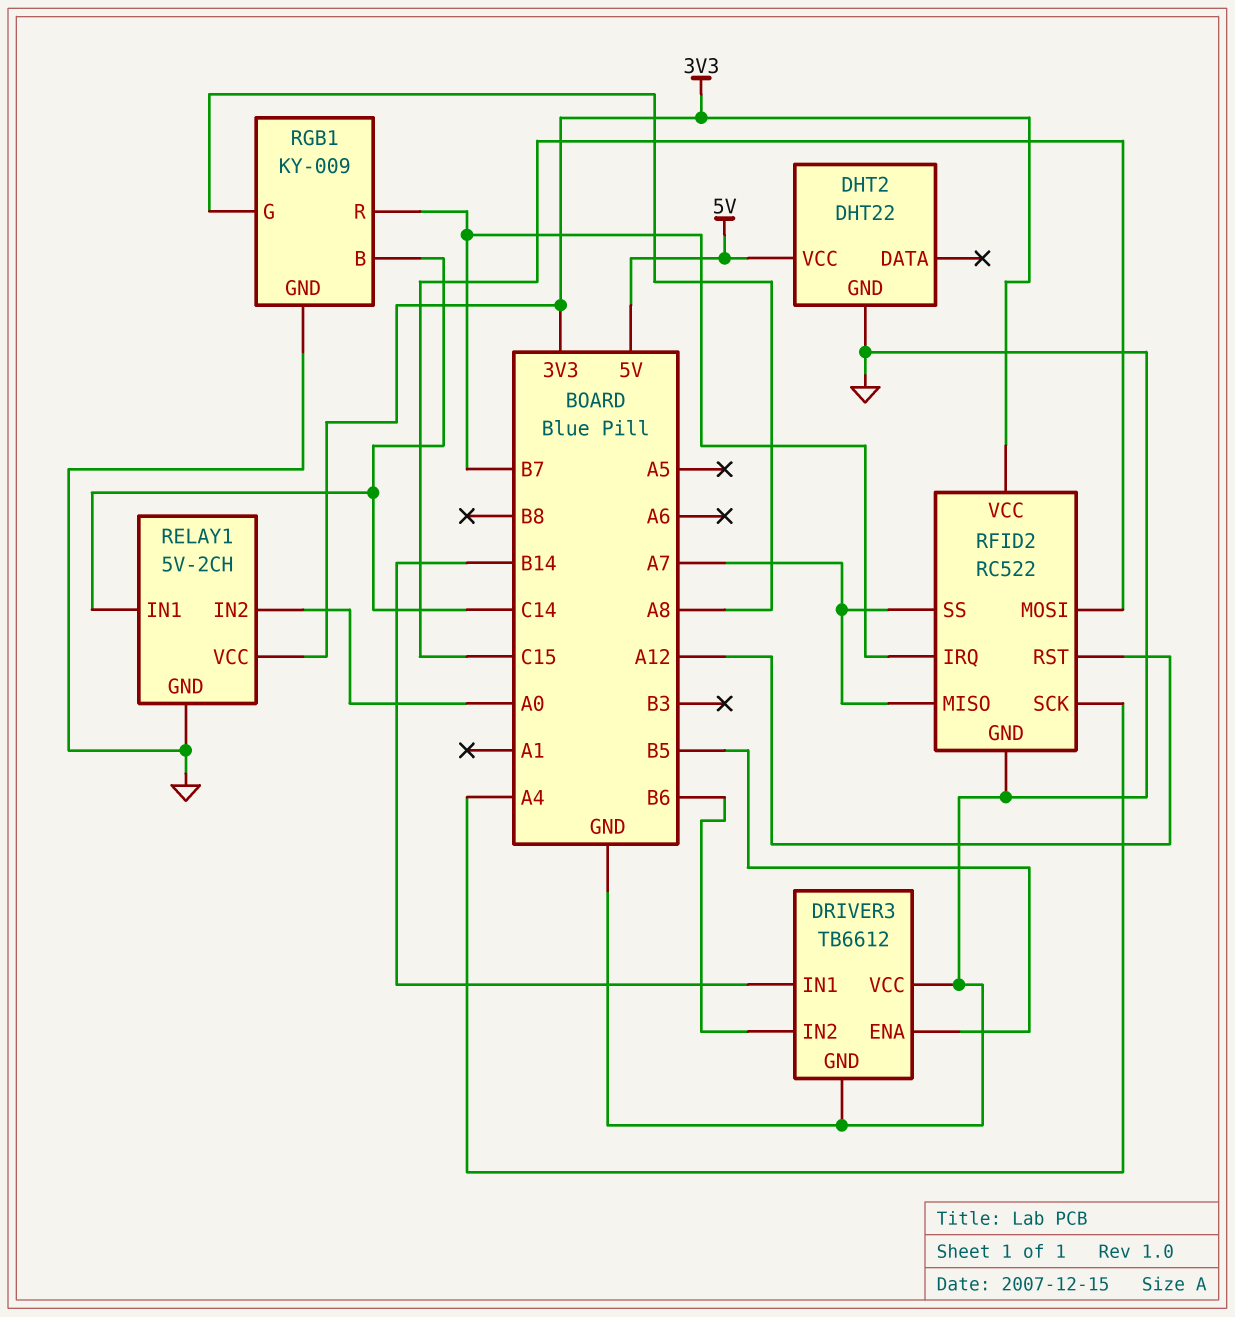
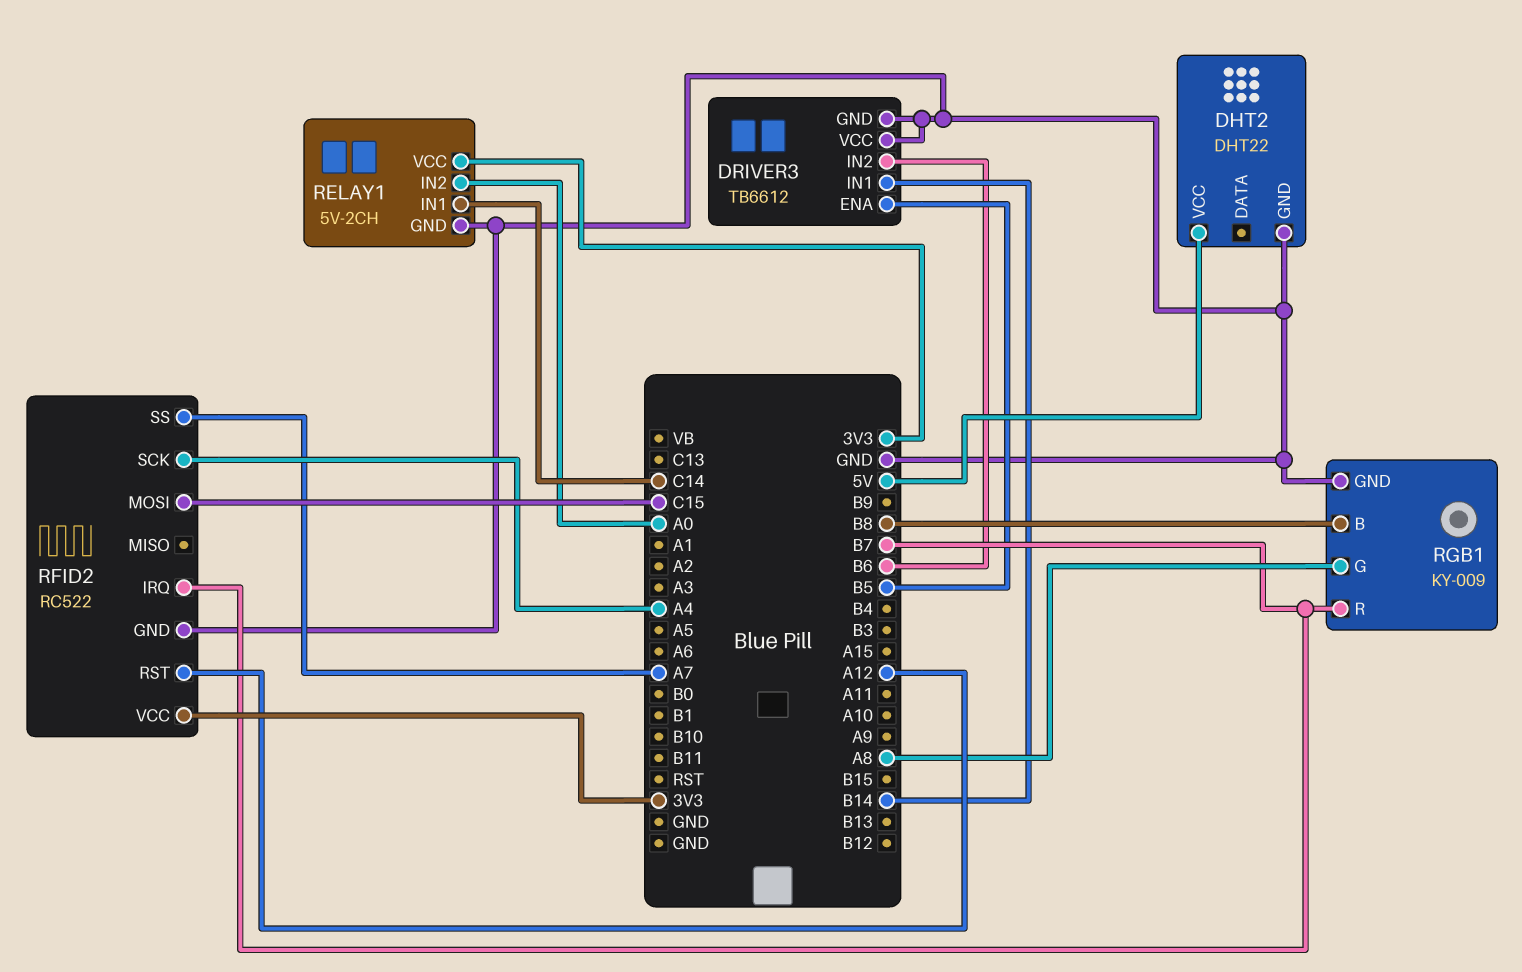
RFID2 pin MISO: A7 -> none
RGB1 pin B: C14 -> B8

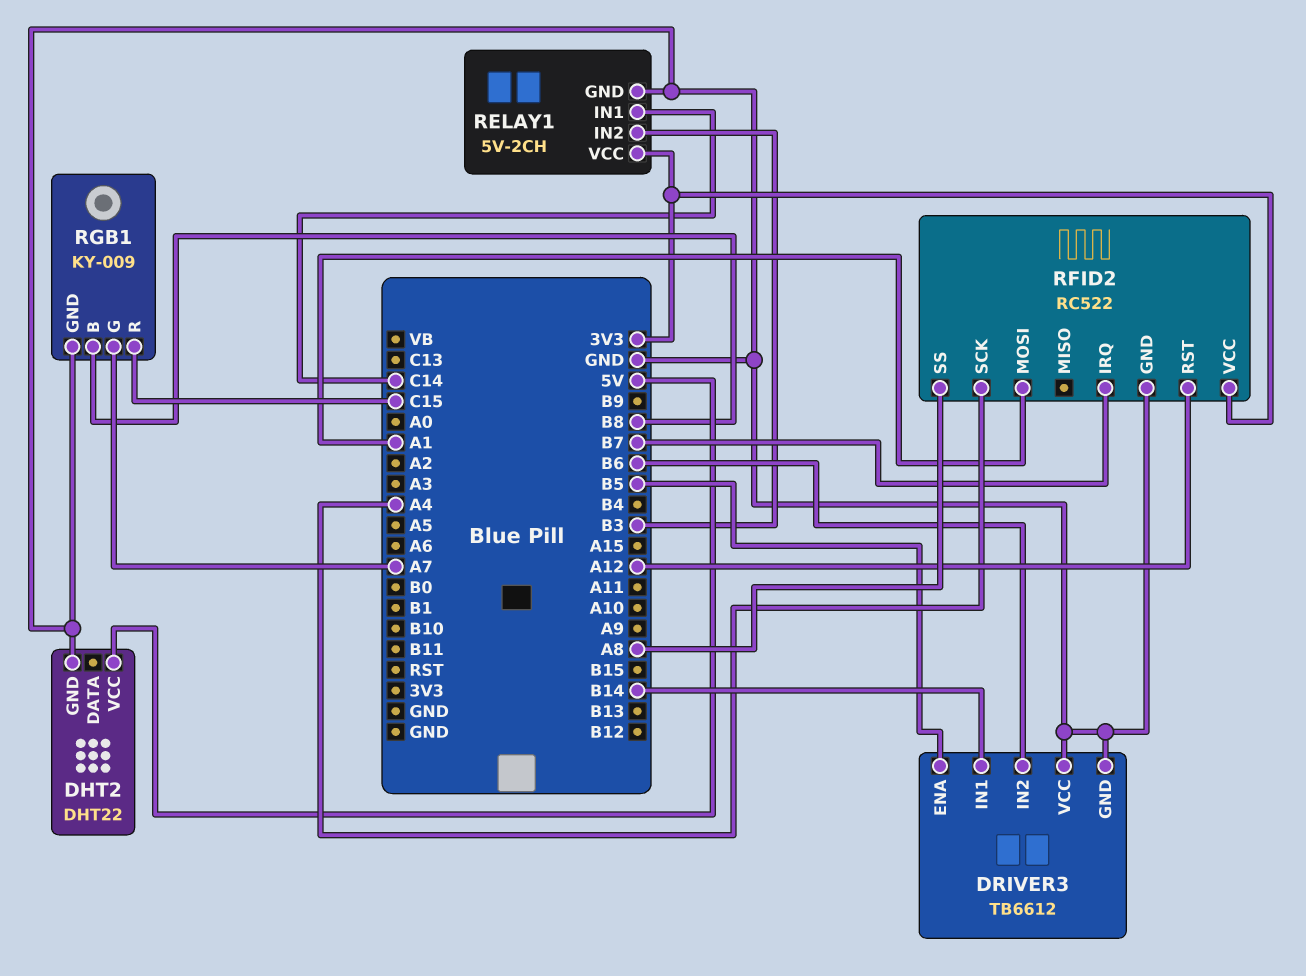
RELAY1 pin IN2: A0 -> B3
RFID2 pin MOSI: C15 -> A1
RFID2 pin SS: A7 -> A8
RGB1 pin G: A8 -> A7
RGB1 pin R: B7 -> C15

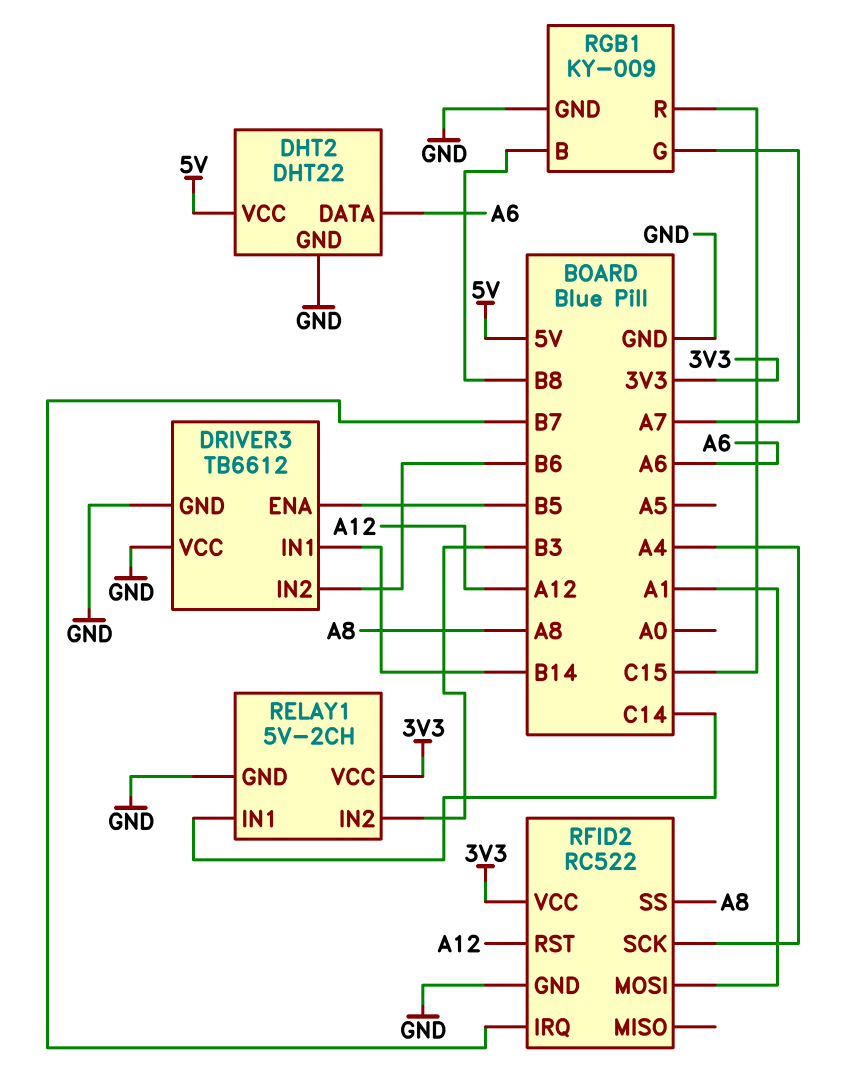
DHT2 pin DATA: none -> A6

